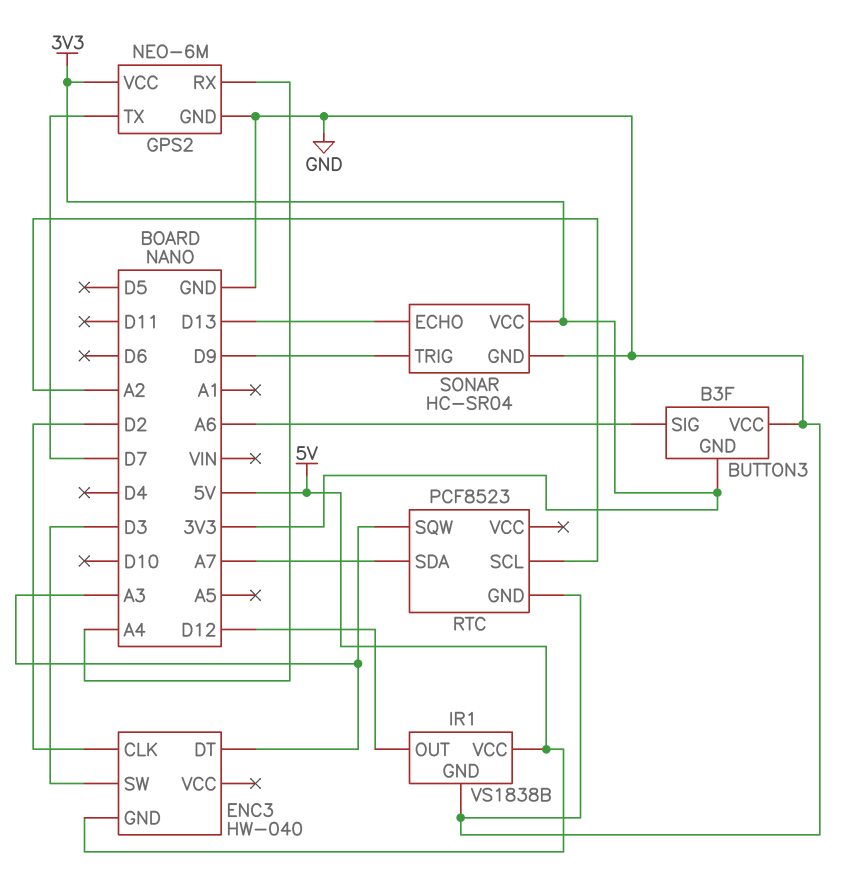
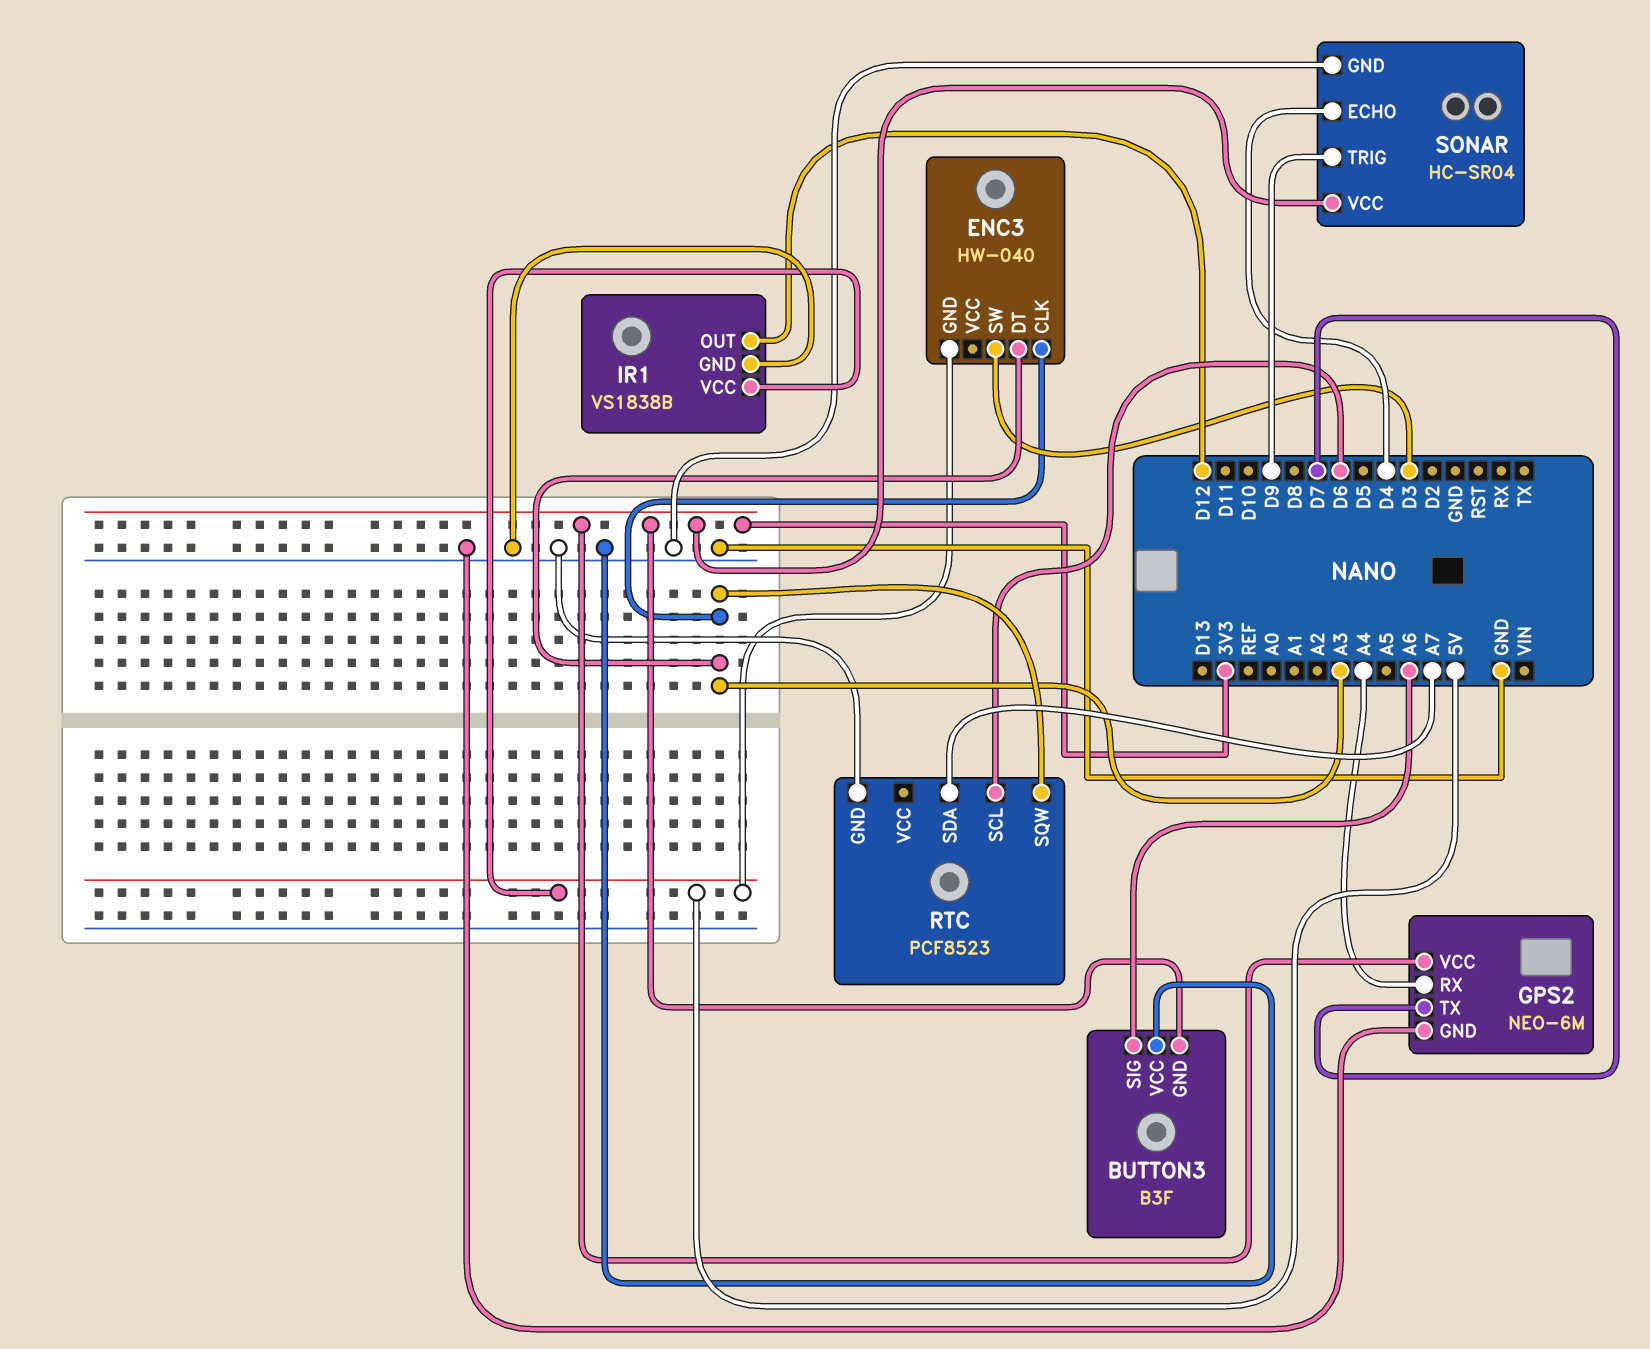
ENC3 pin CLK: D2 -> A3
RTC pin SCL: A2 -> D6
SONAR pin ECHO: D13 -> D4

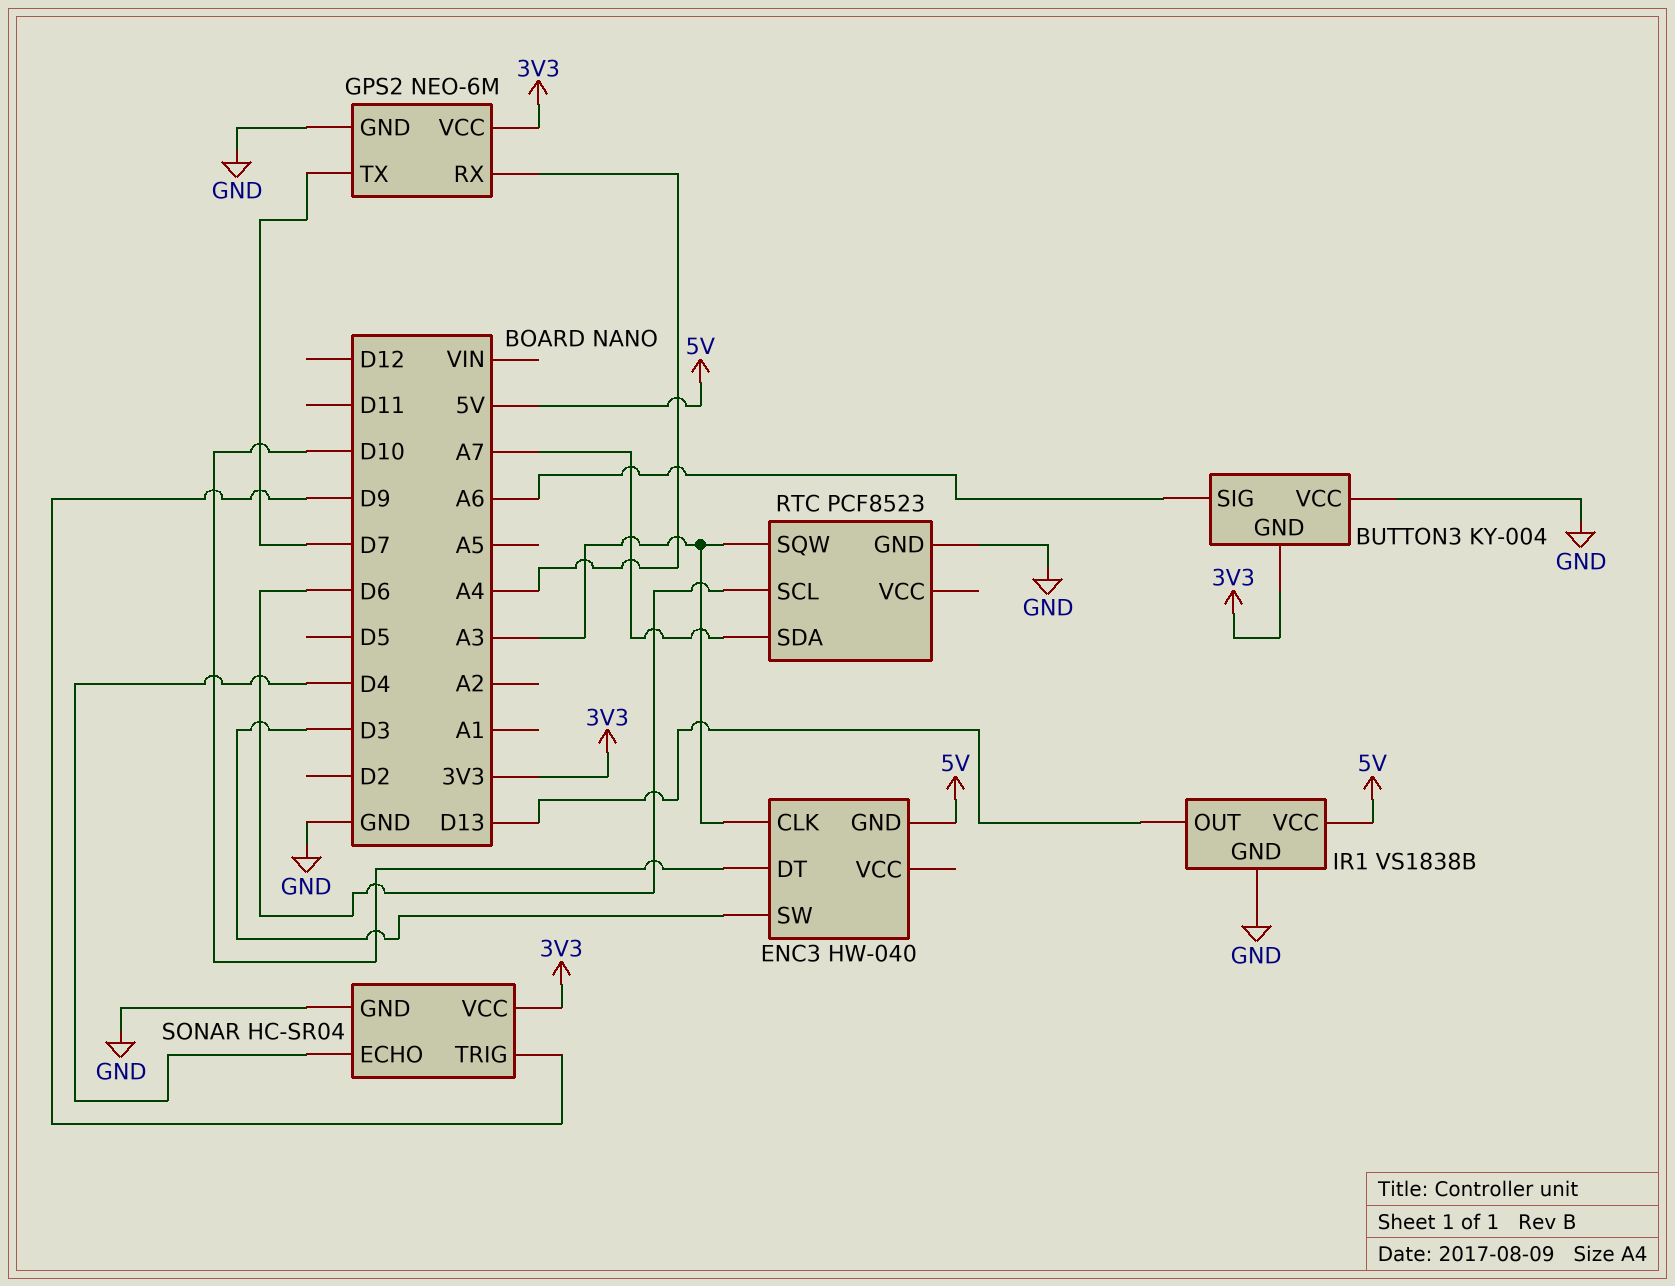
BUTTON3: B3F -> KY-004
ENC3 pin DT: A3 -> D10
IR1 pin OUT: D12 -> D13

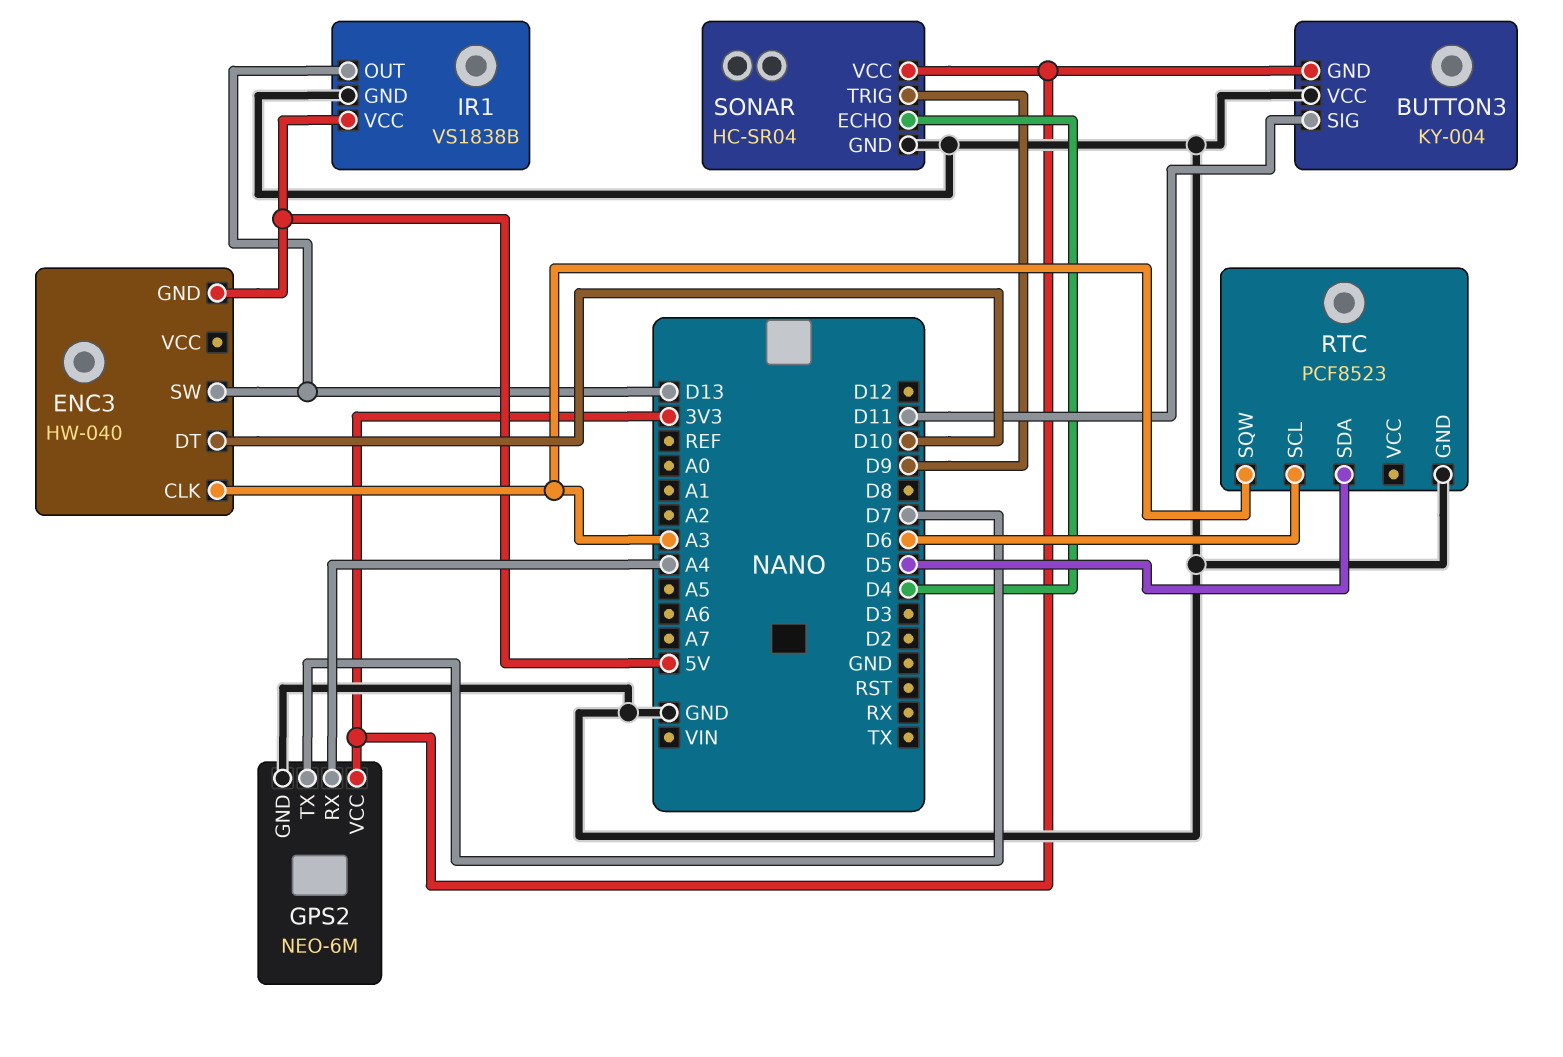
BUTTON3 pin SIG: A6 -> D11
ENC3 pin SW: D3 -> D13
RTC pin SDA: A7 -> D5

